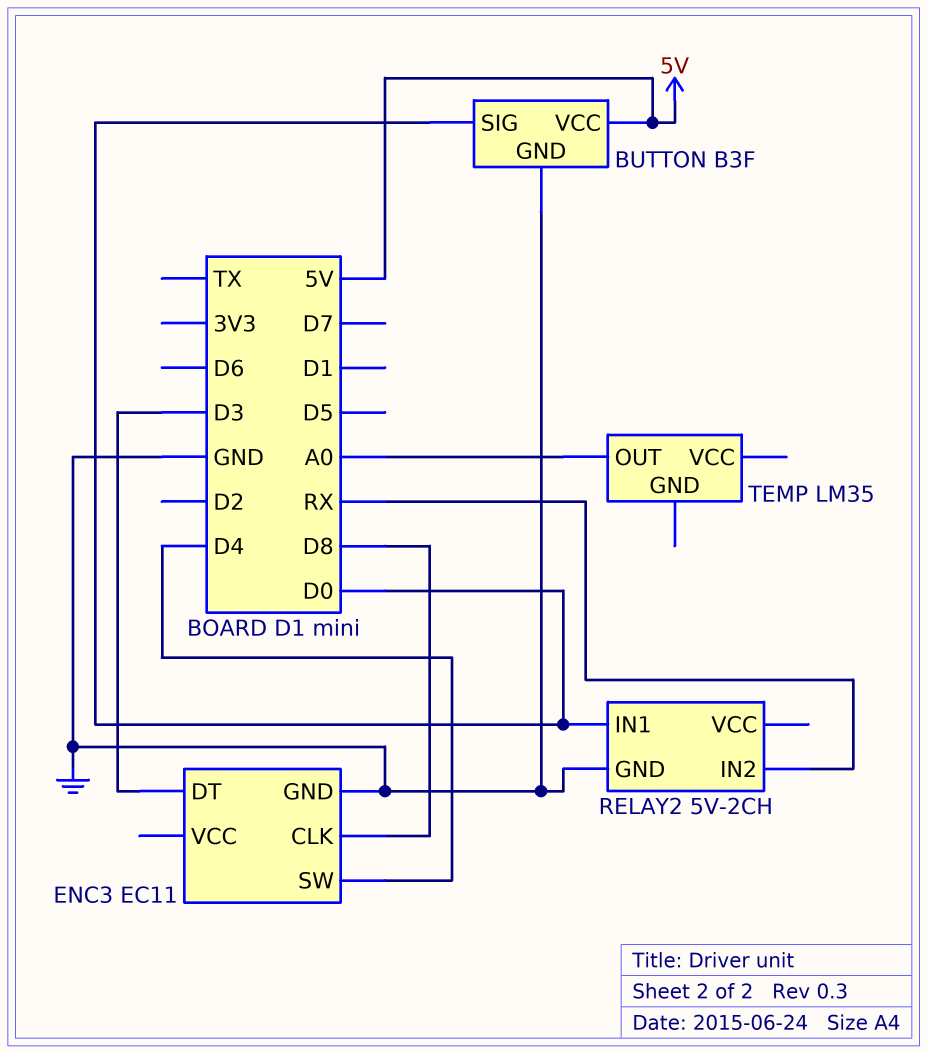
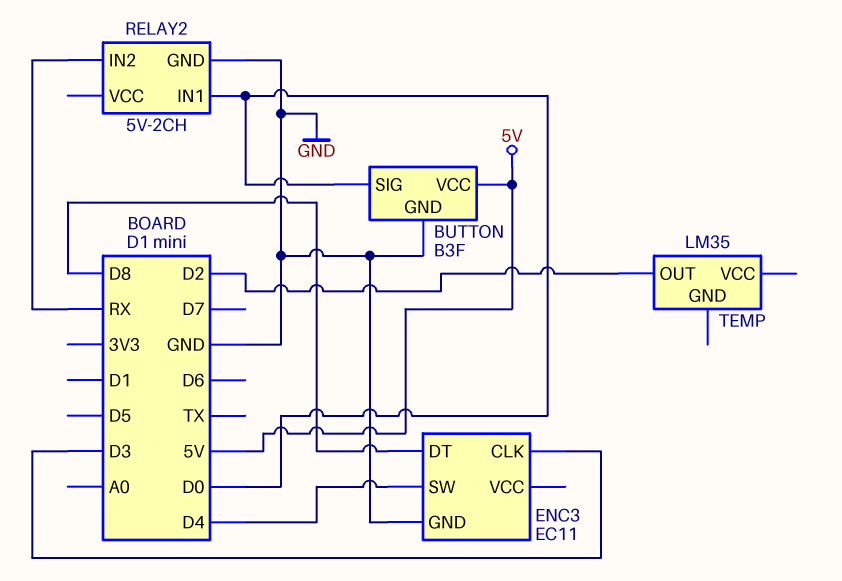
ENC3 pin CLK: D8 -> D3
ENC3 pin DT: D3 -> D8
TEMP pin OUT: A0 -> D2

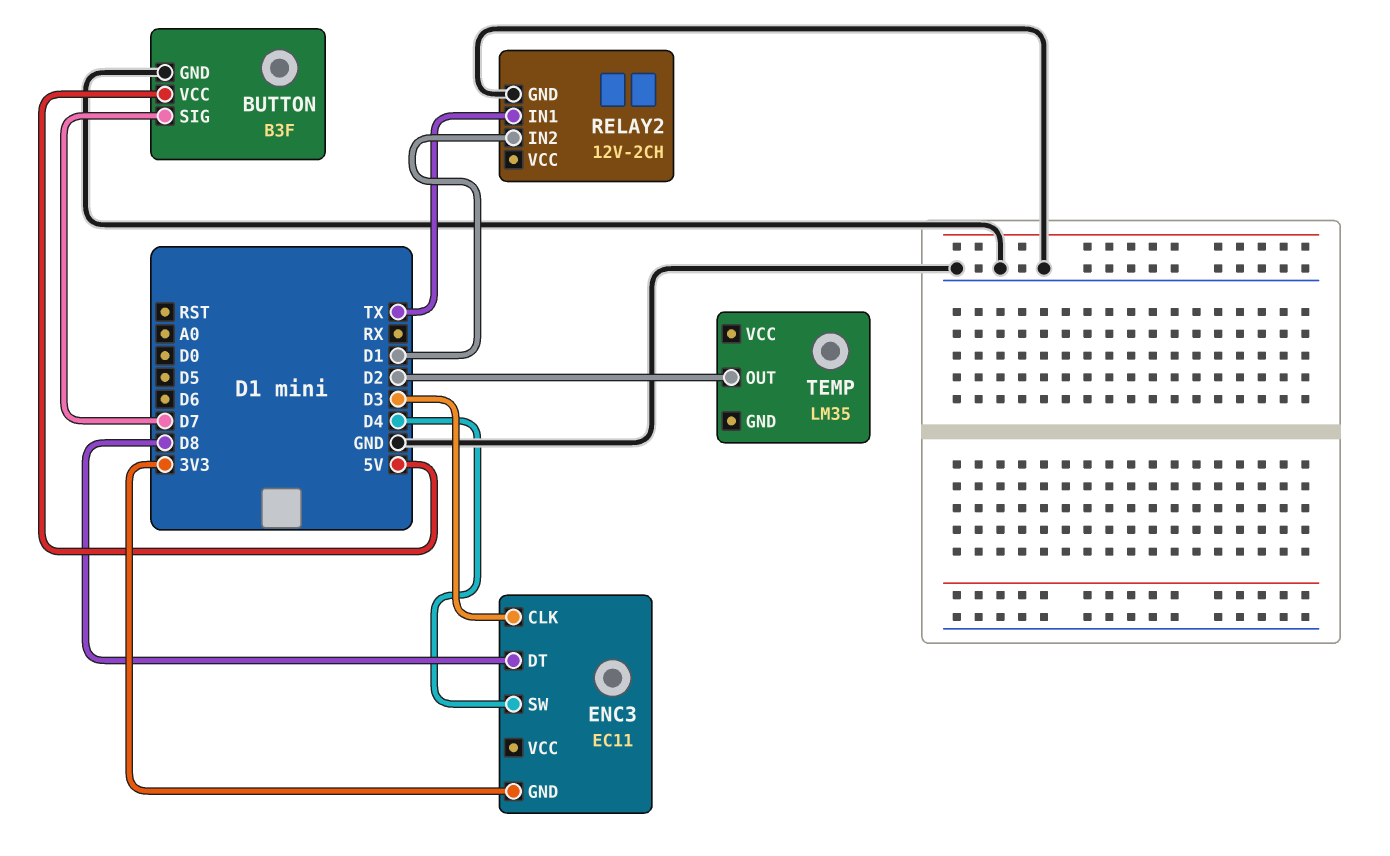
BUTTON pin SIG: D0 -> D7
ENC3 pin GND: GND -> 3V3
RELAY2: 5V-2CH -> 12V-2CH
RELAY2 pin IN1: D0 -> TX
RELAY2 pin IN2: RX -> D1

